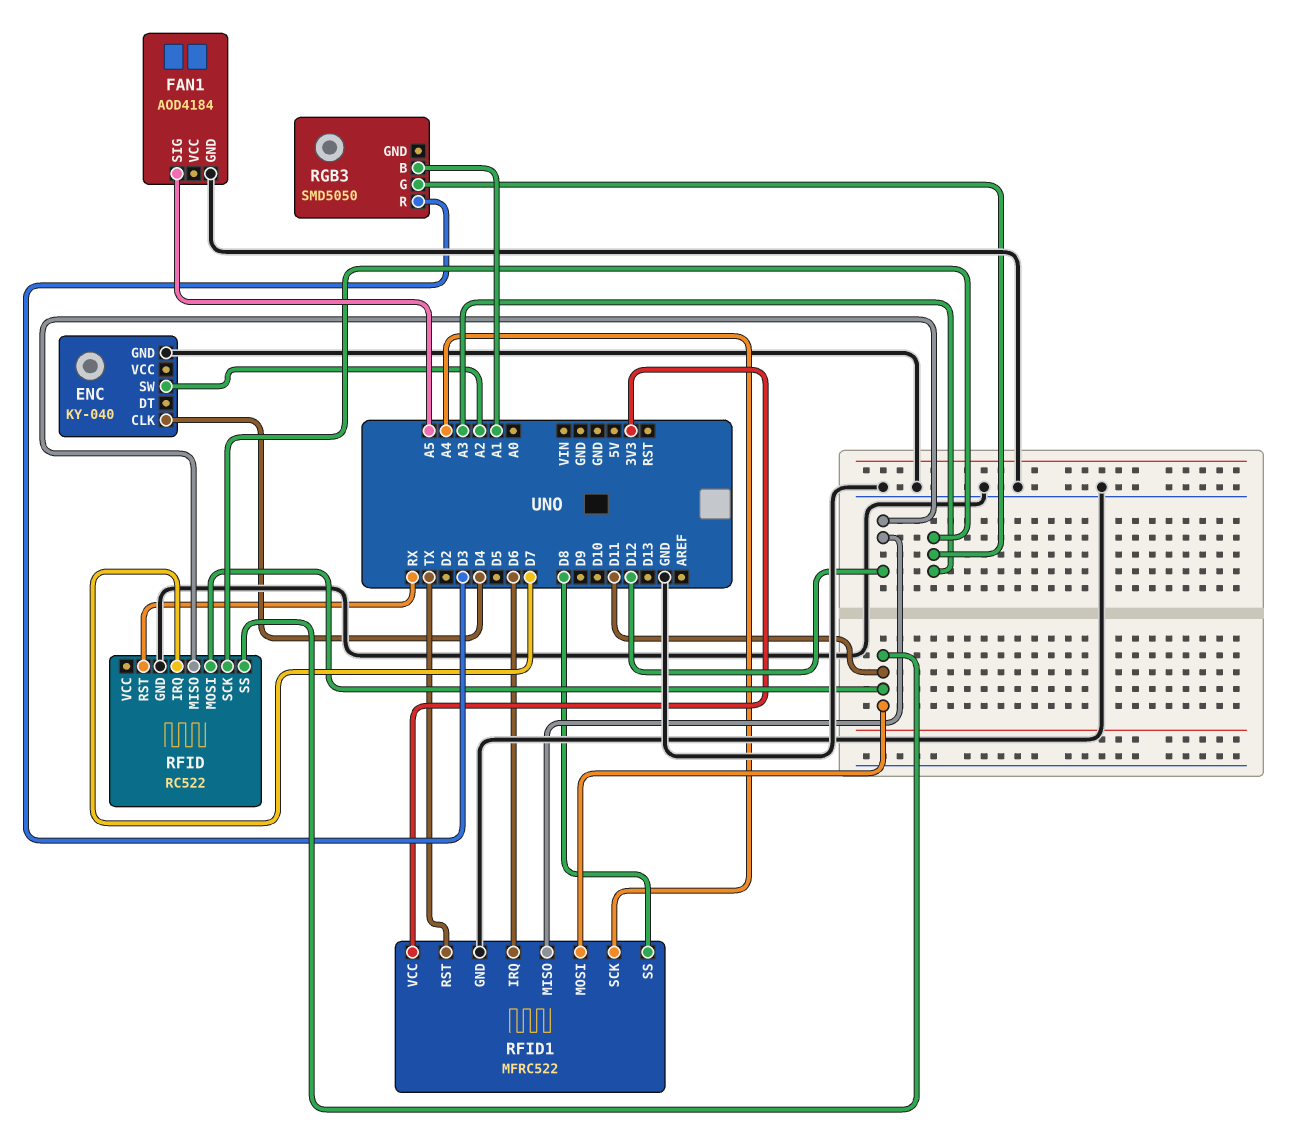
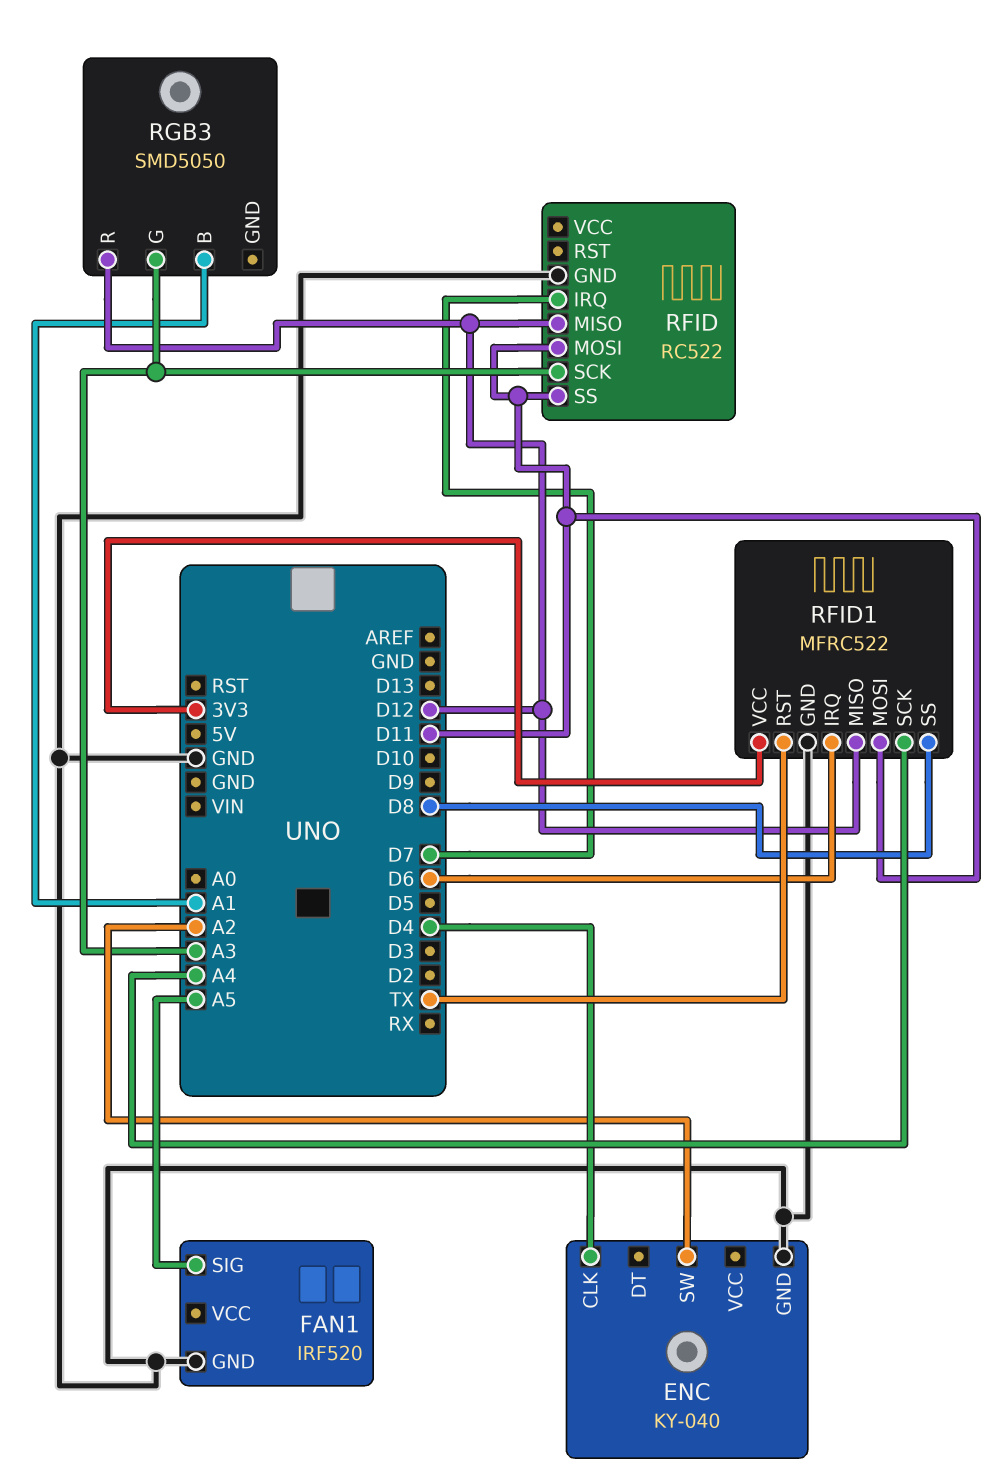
FAN1: AOD4184 -> IRF520
RFID pin RST: RX -> none
RGB3 pin R: D3 -> D12

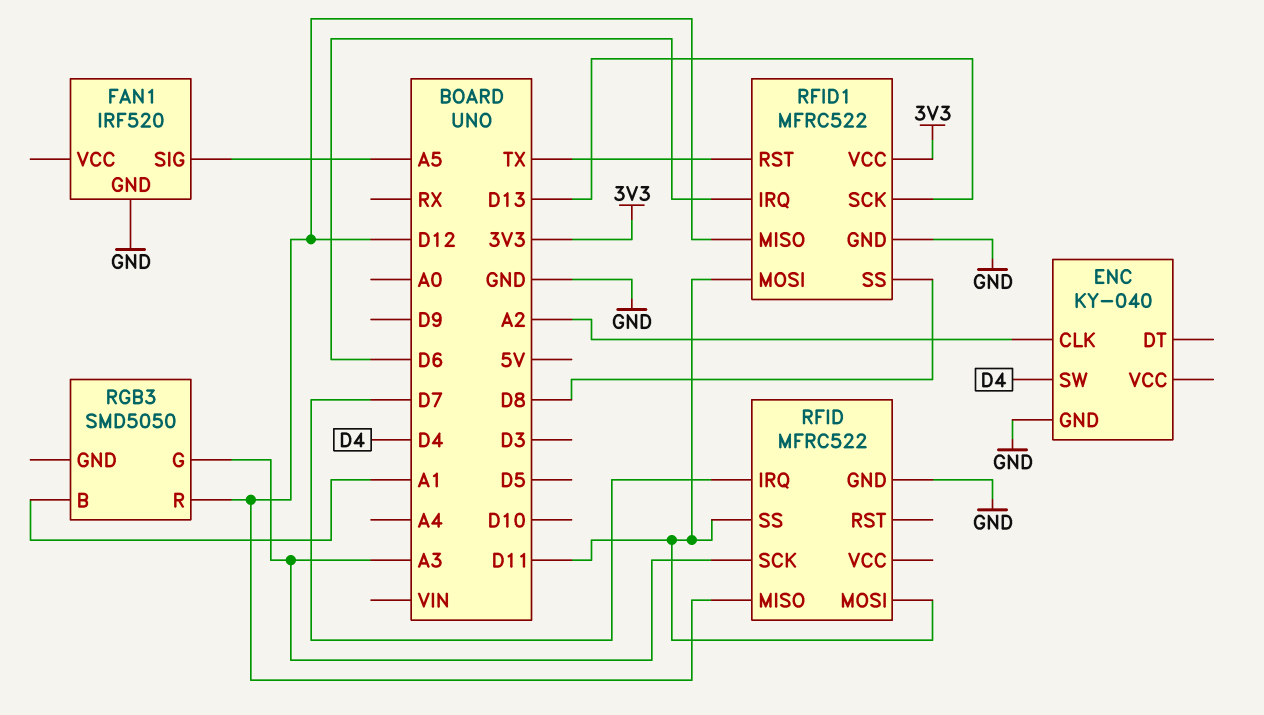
ENC pin CLK: D4 -> A2
ENC pin SW: A2 -> D4
RFID: RC522 -> MFRC522
RFID1 pin SCK: A4 -> D13

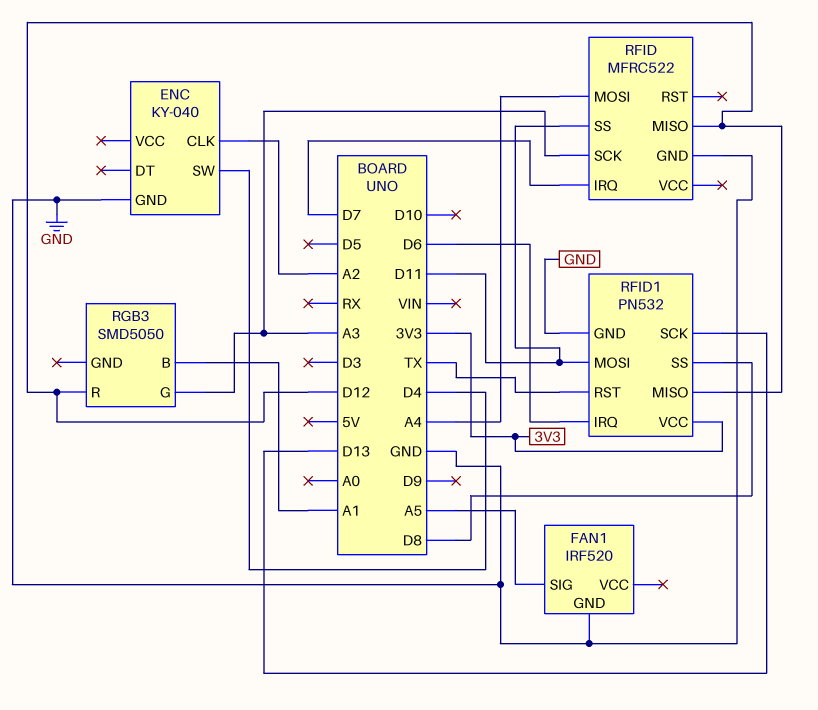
RFID pin MOSI: D11 -> A4
RFID1: MFRC522 -> PN532

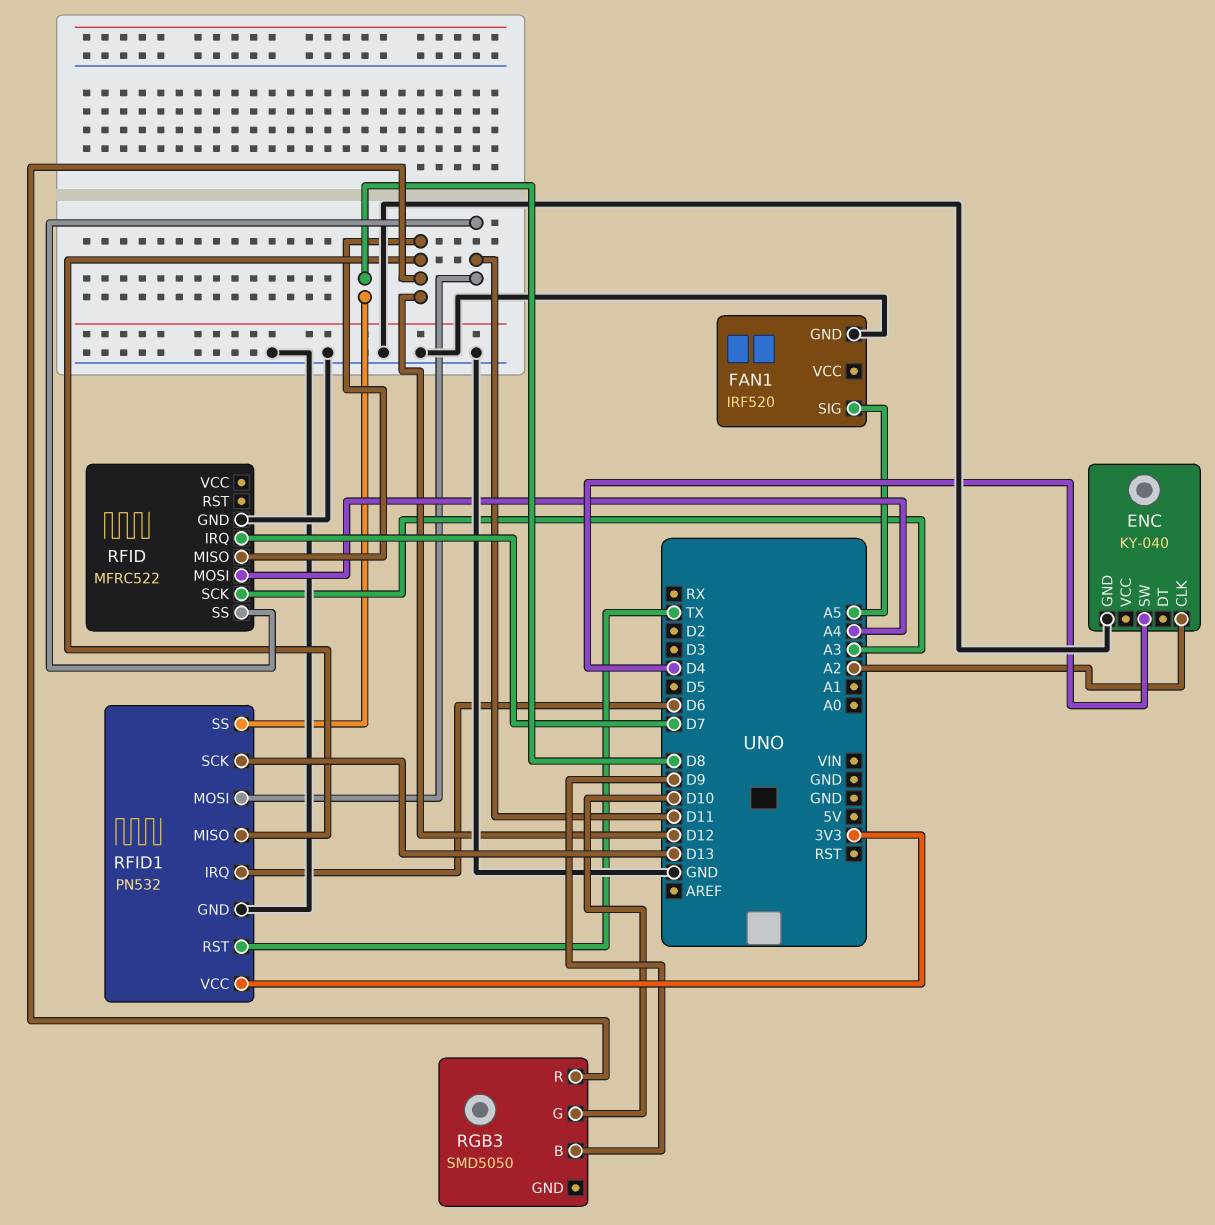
RGB3 pin B: A1 -> D9
RGB3 pin G: A3 -> D10

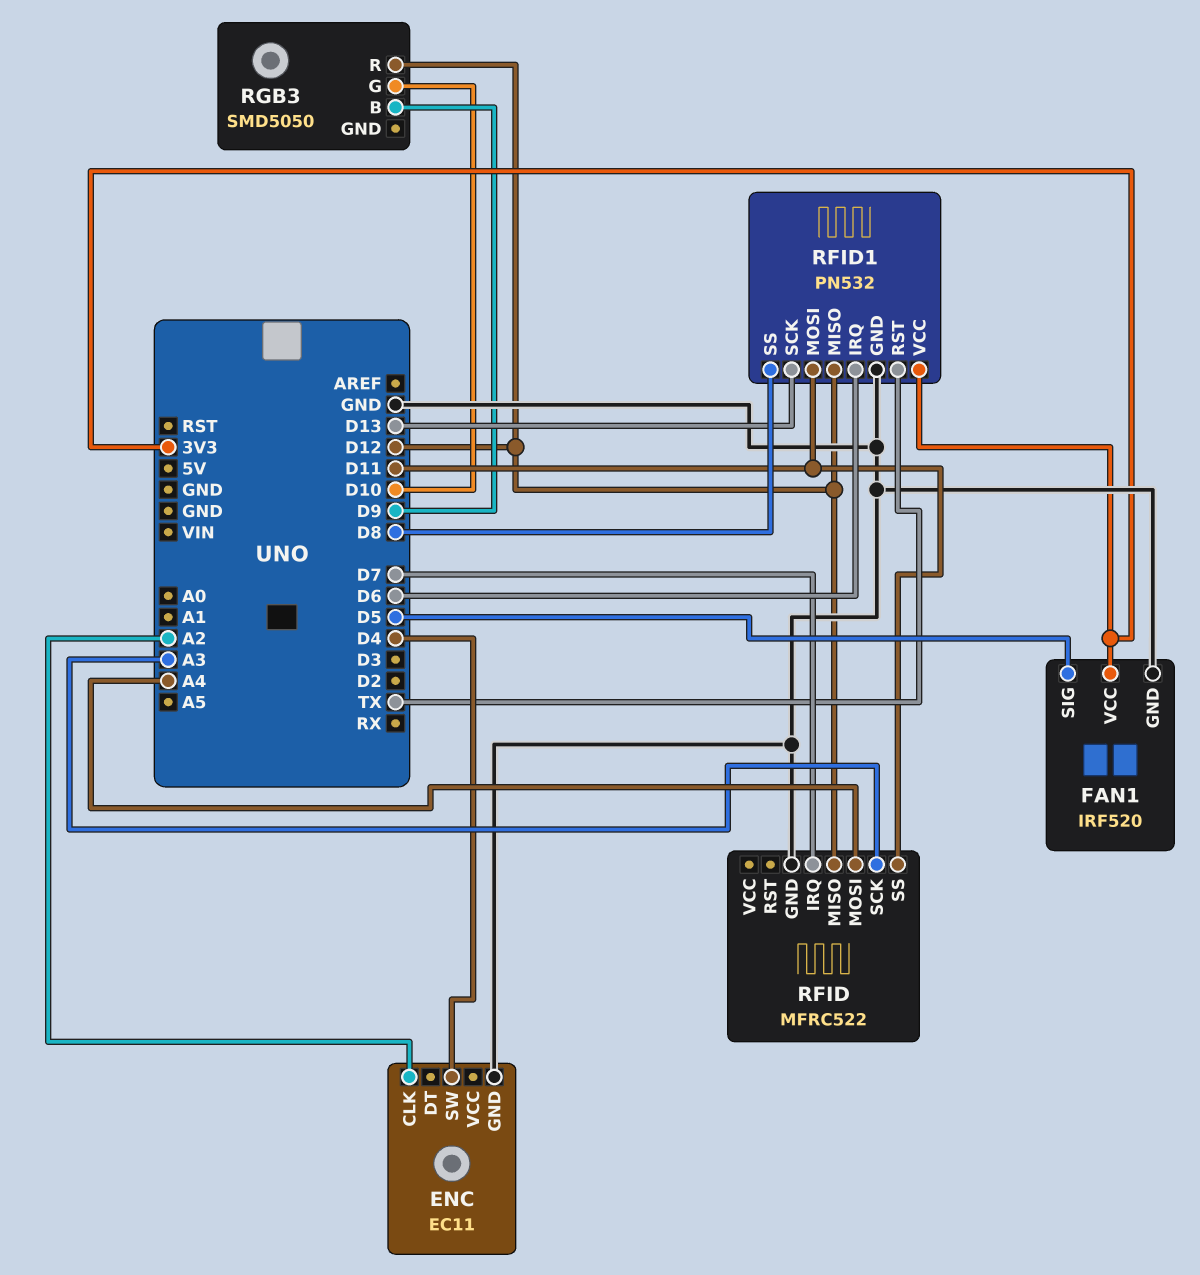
ENC: KY-040 -> EC11
FAN1 pin SIG: A5 -> D5
FAN1 pin VCC: none -> 3V3

